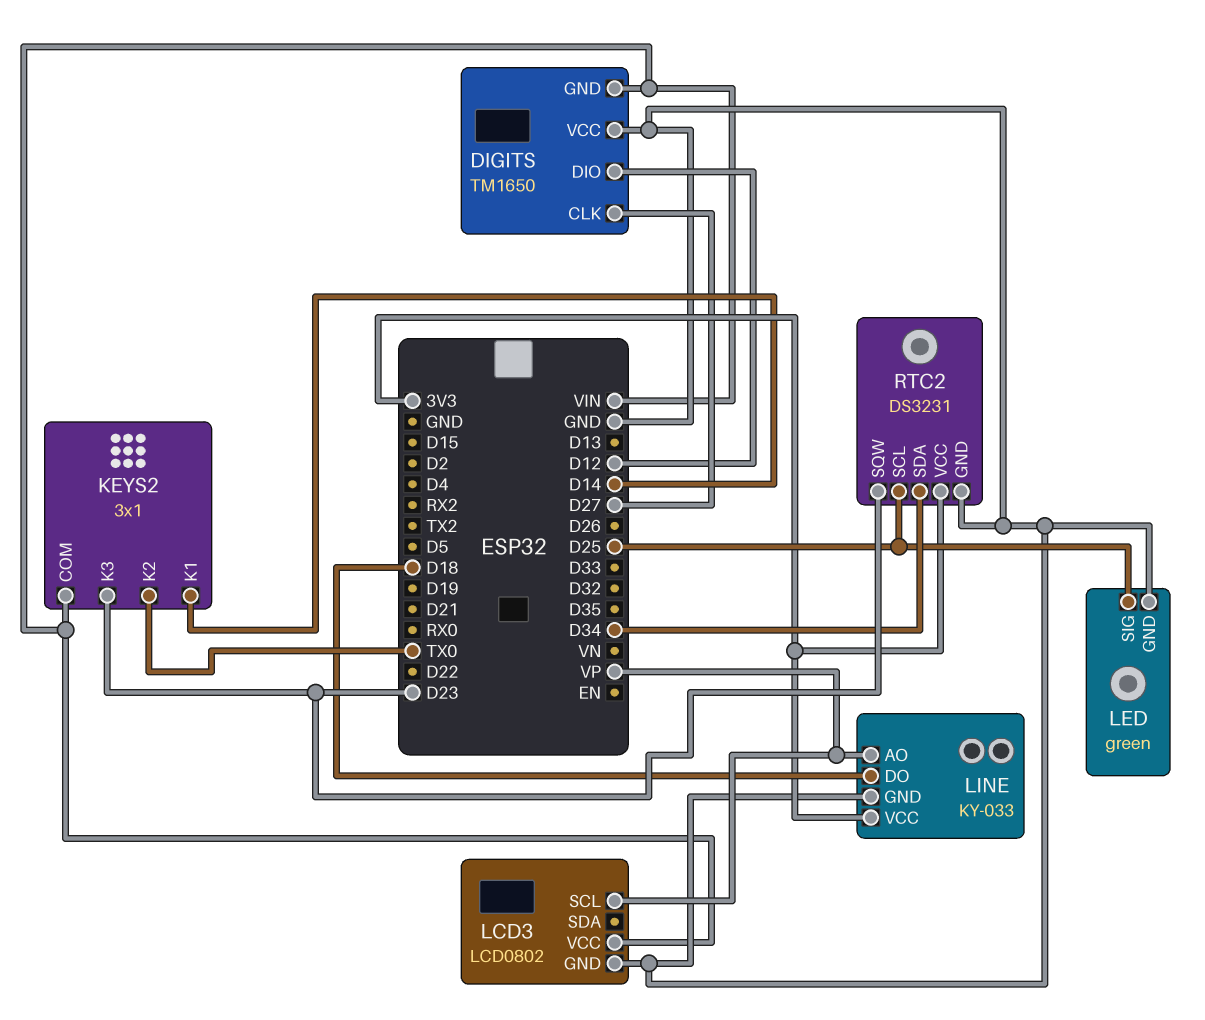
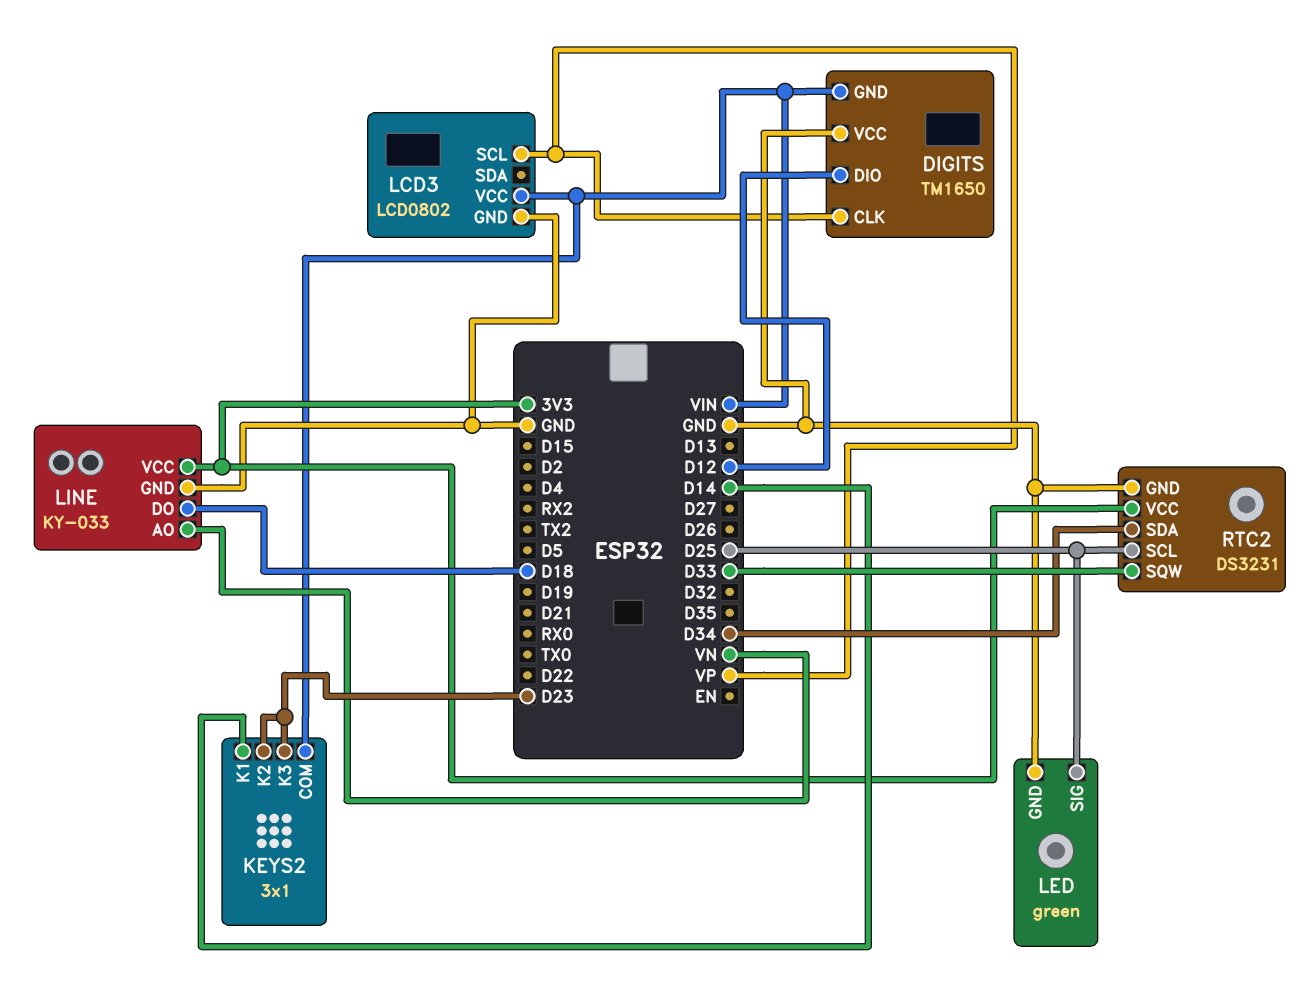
DIGITS pin CLK: D27 -> VP
KEYS2 pin K2: TX0 -> D23
LINE pin AO: VP -> VN
RTC2 pin SQW: D23 -> D33

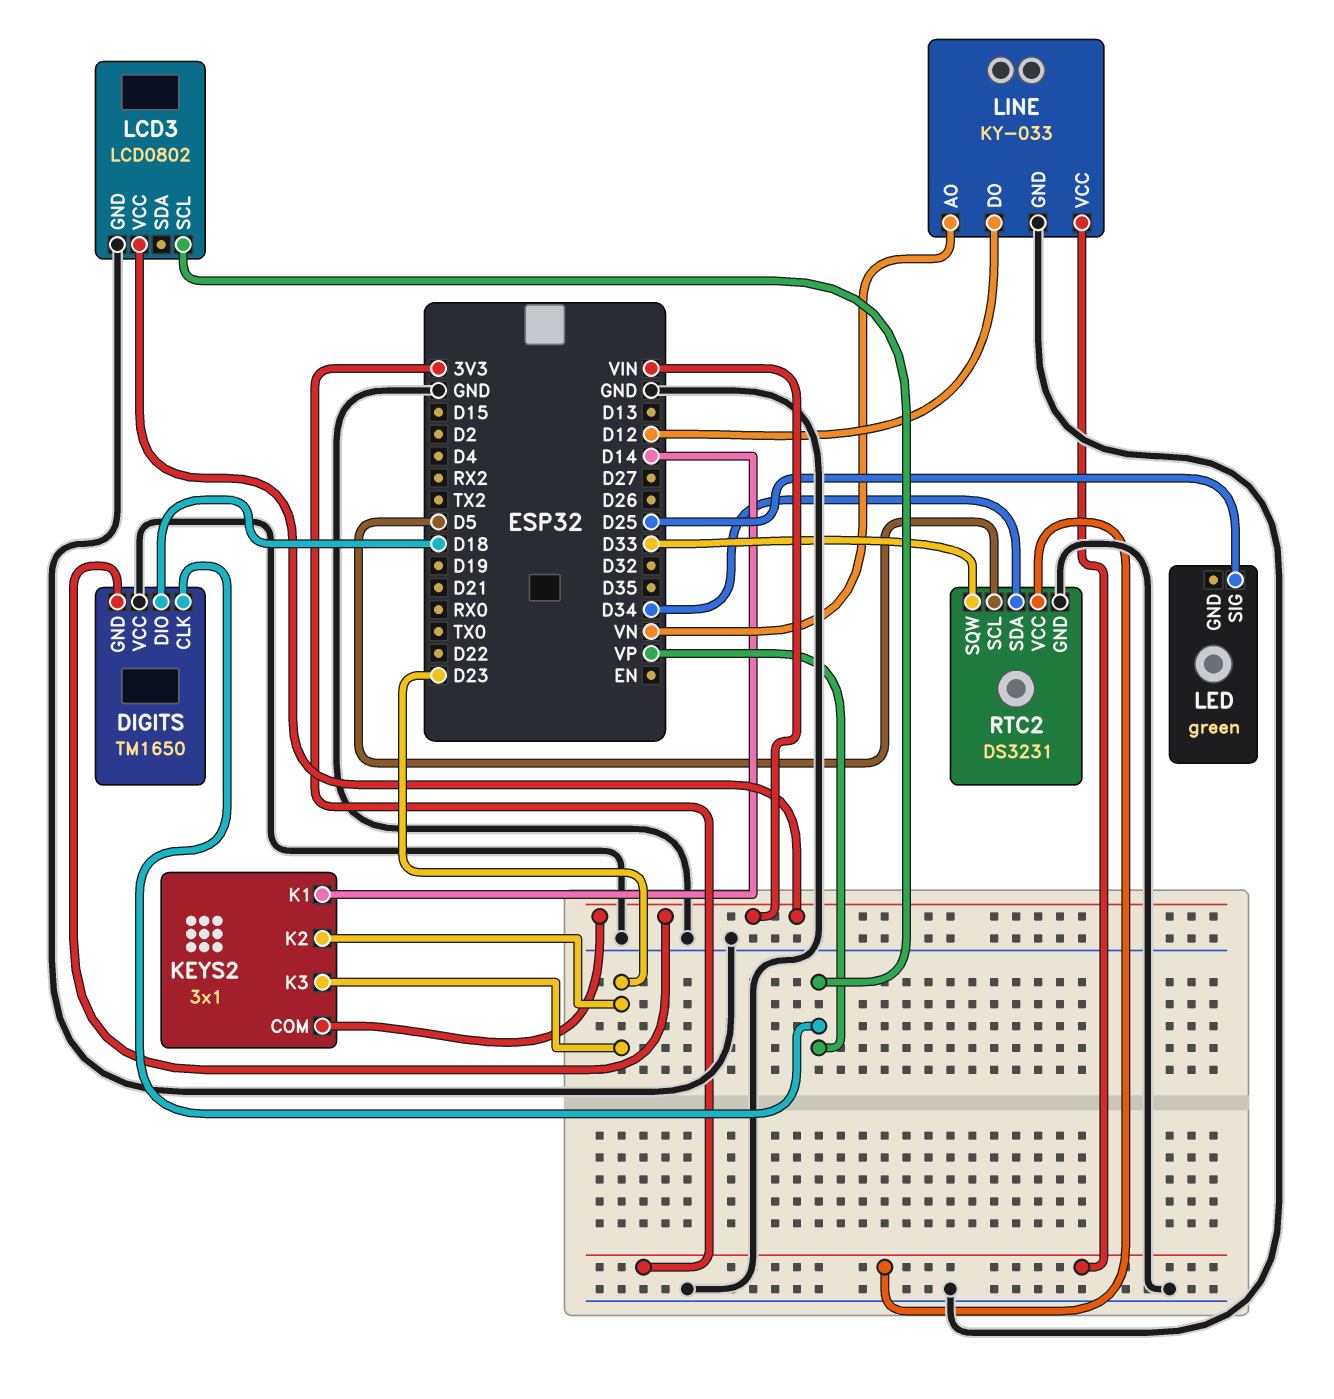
DIGITS pin DIO: D12 -> D18
LED pin GND: GND -> none
LINE pin DO: D18 -> D12
RTC2 pin SCL: D25 -> D5

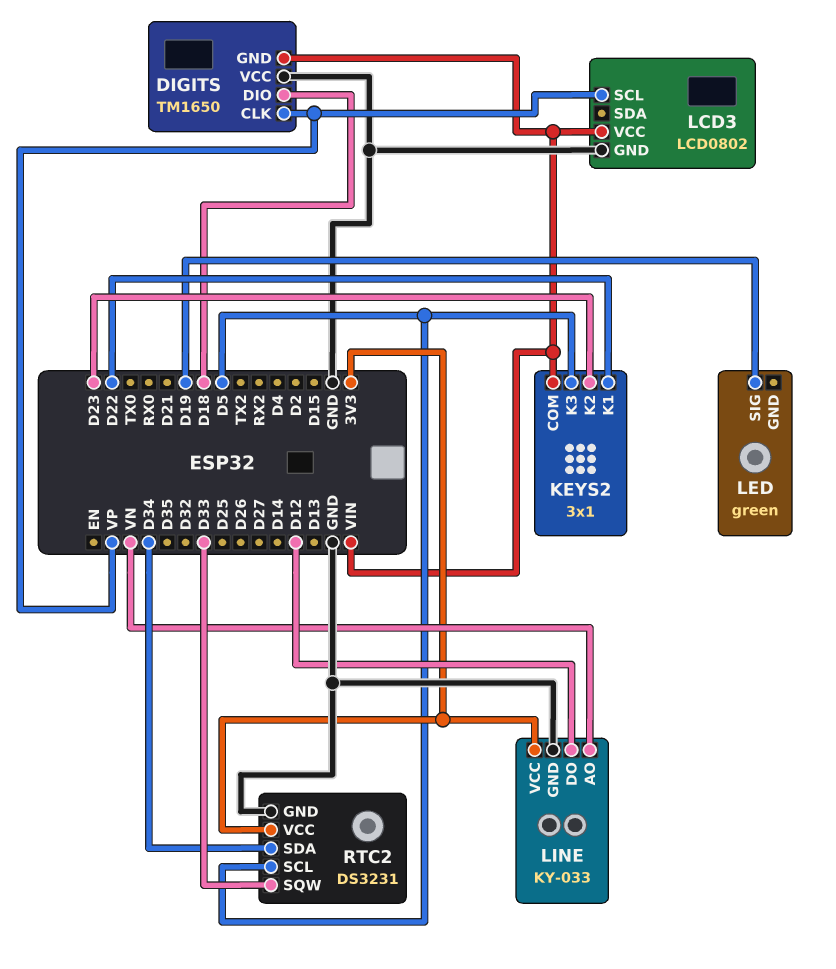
KEYS2 pin K1: D14 -> D22
KEYS2 pin K3: D23 -> D5
LED pin SIG: D25 -> D19

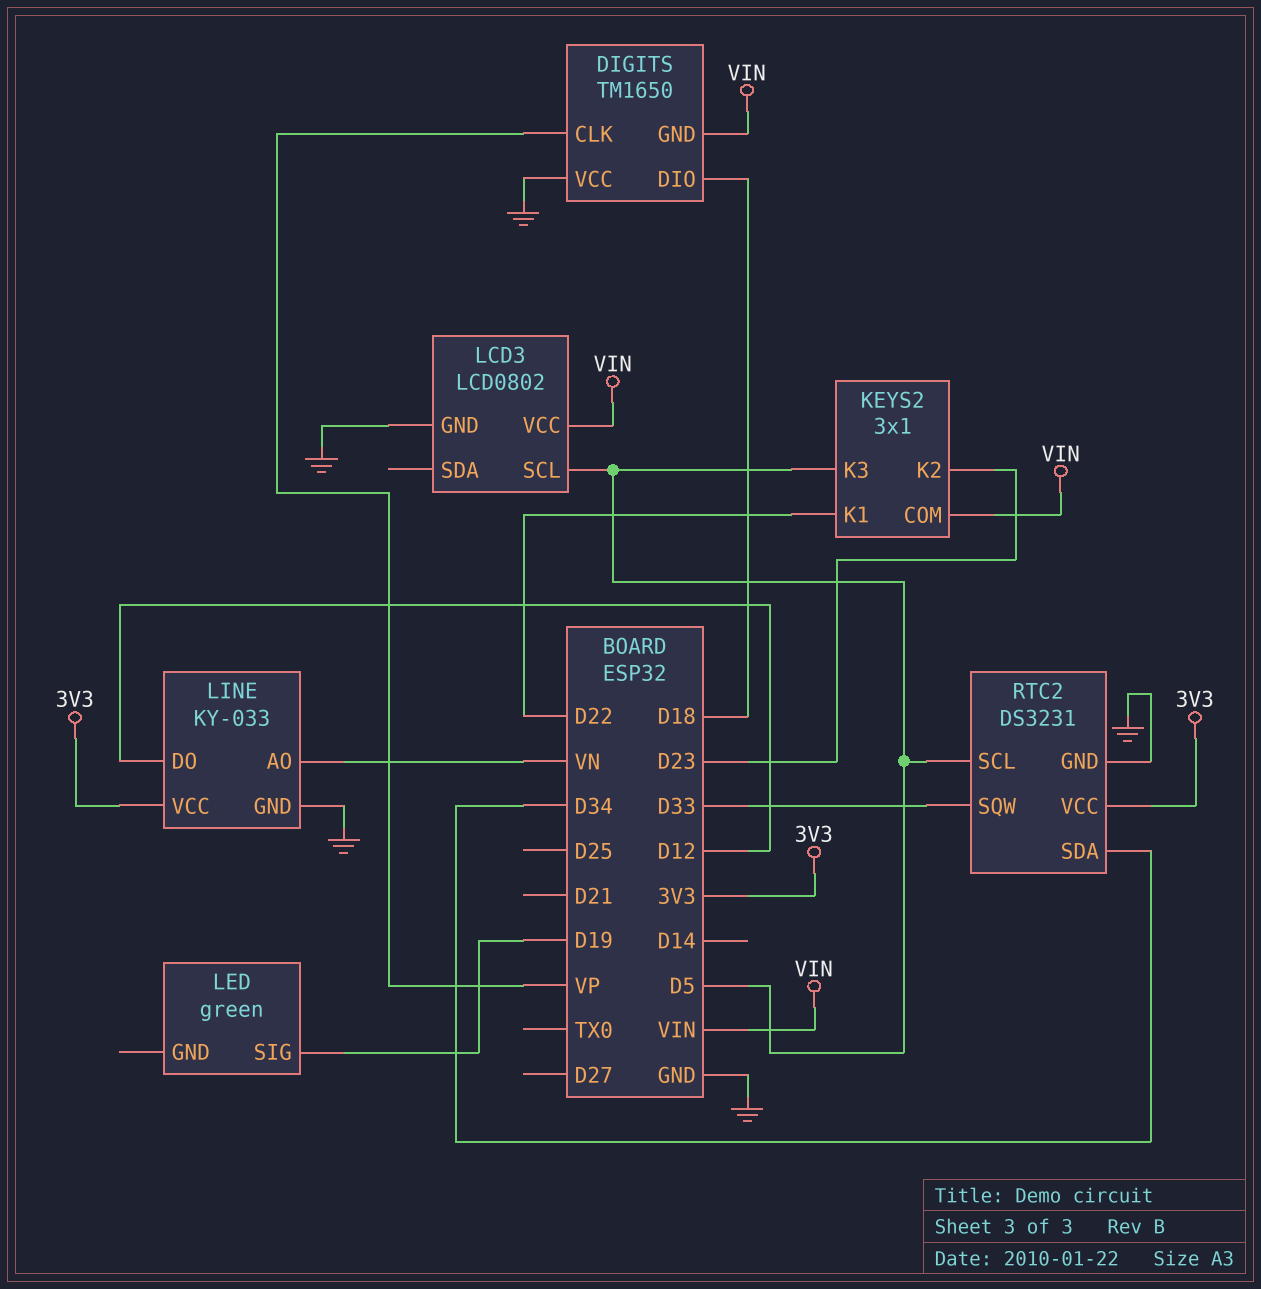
LCD3 pin SCL: VP -> D5

